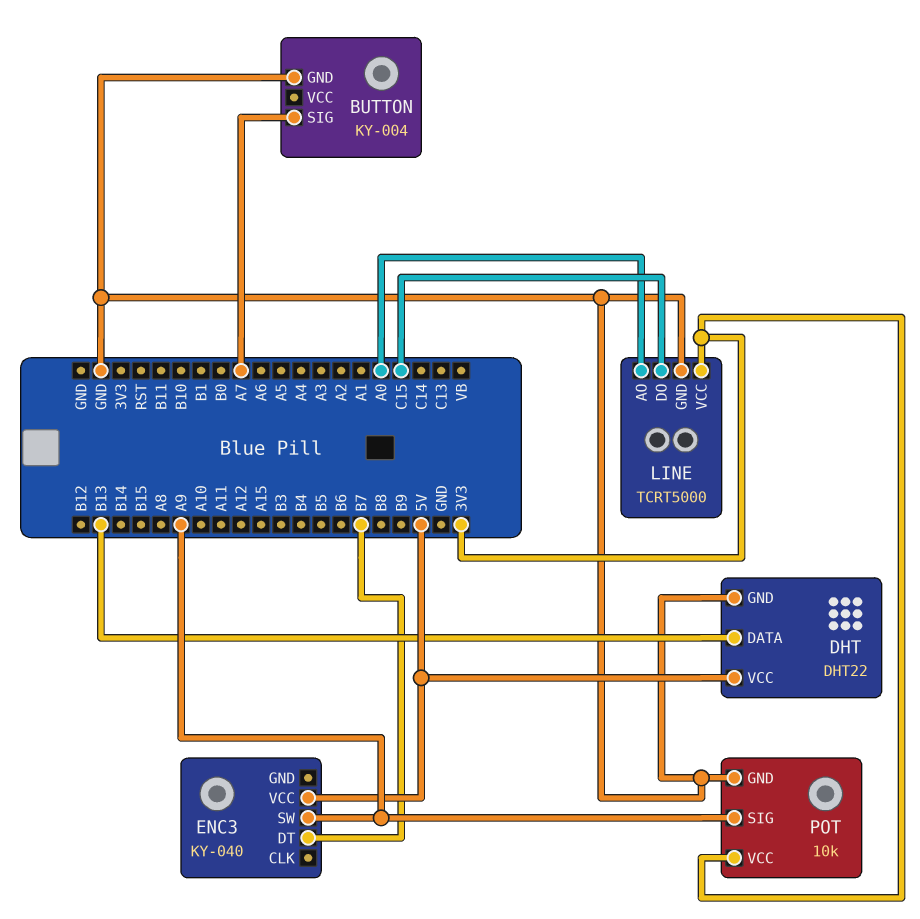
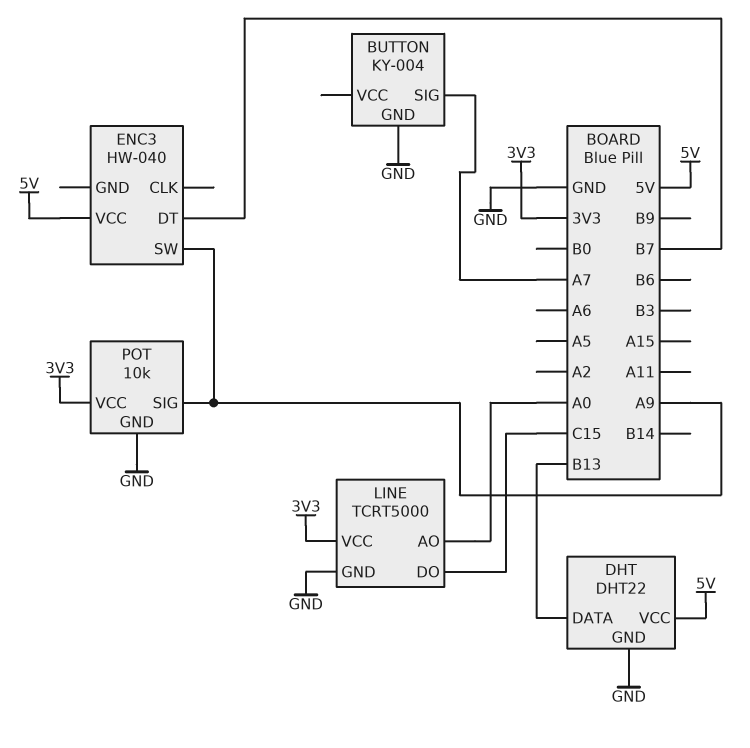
ENC3: KY-040 -> HW-040

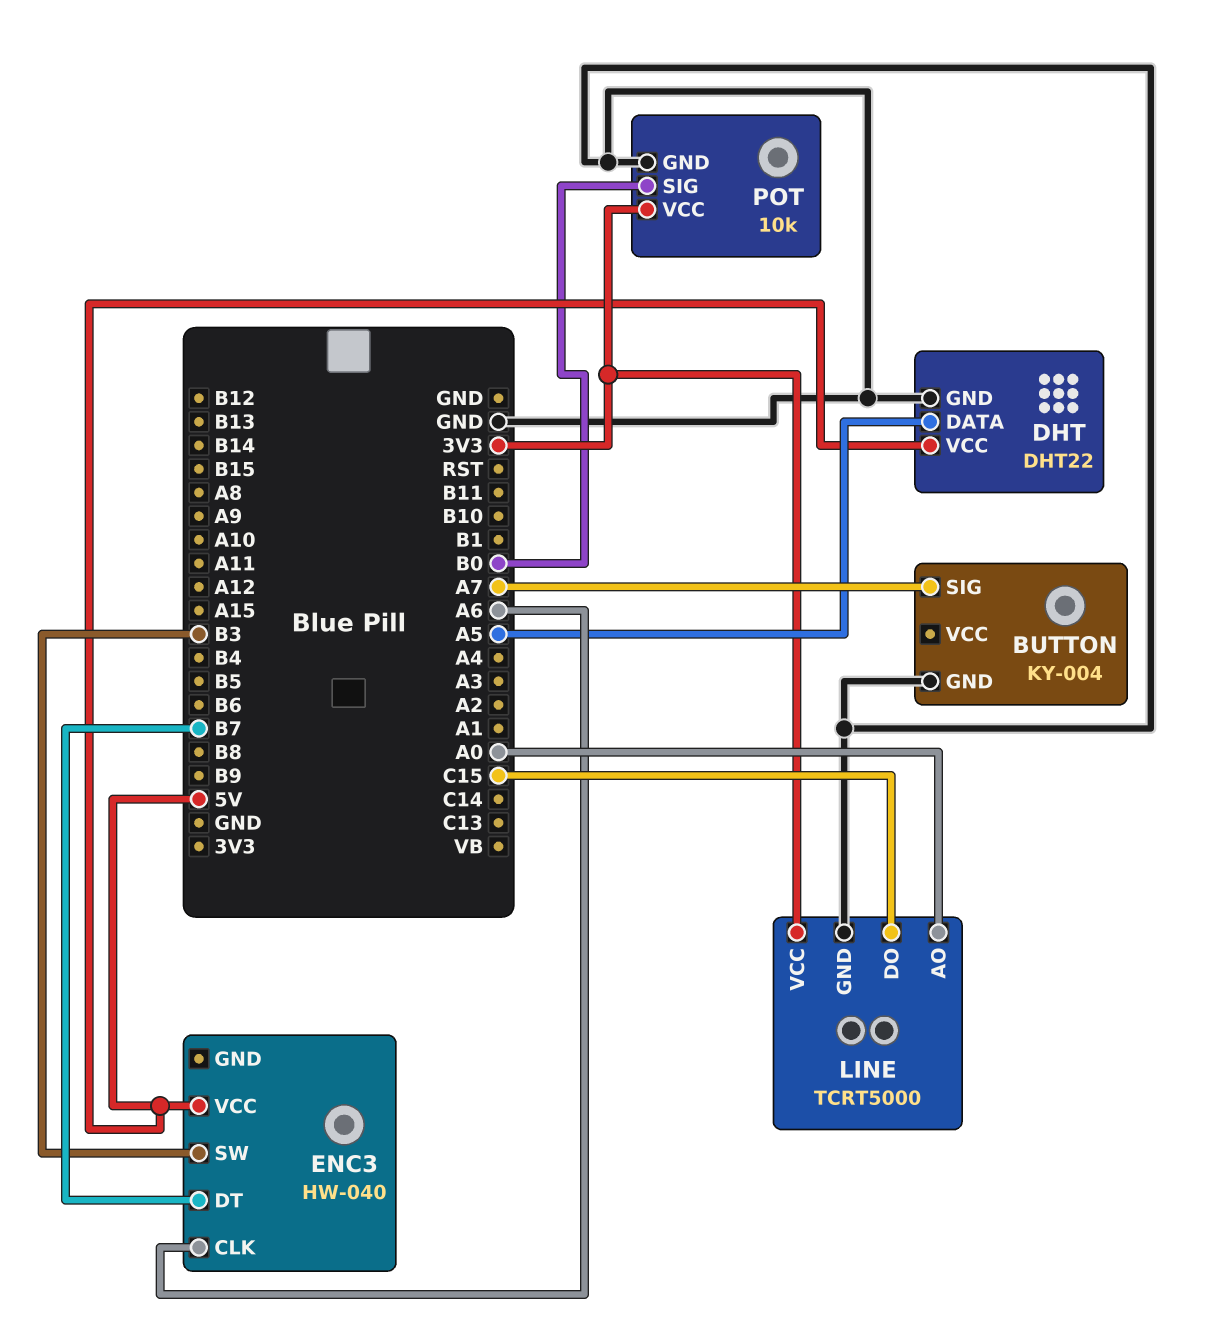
DHT pin DATA: B13 -> A5
ENC3 pin CLK: none -> A6
ENC3 pin SW: A9 -> B3
POT pin SIG: A9 -> B0

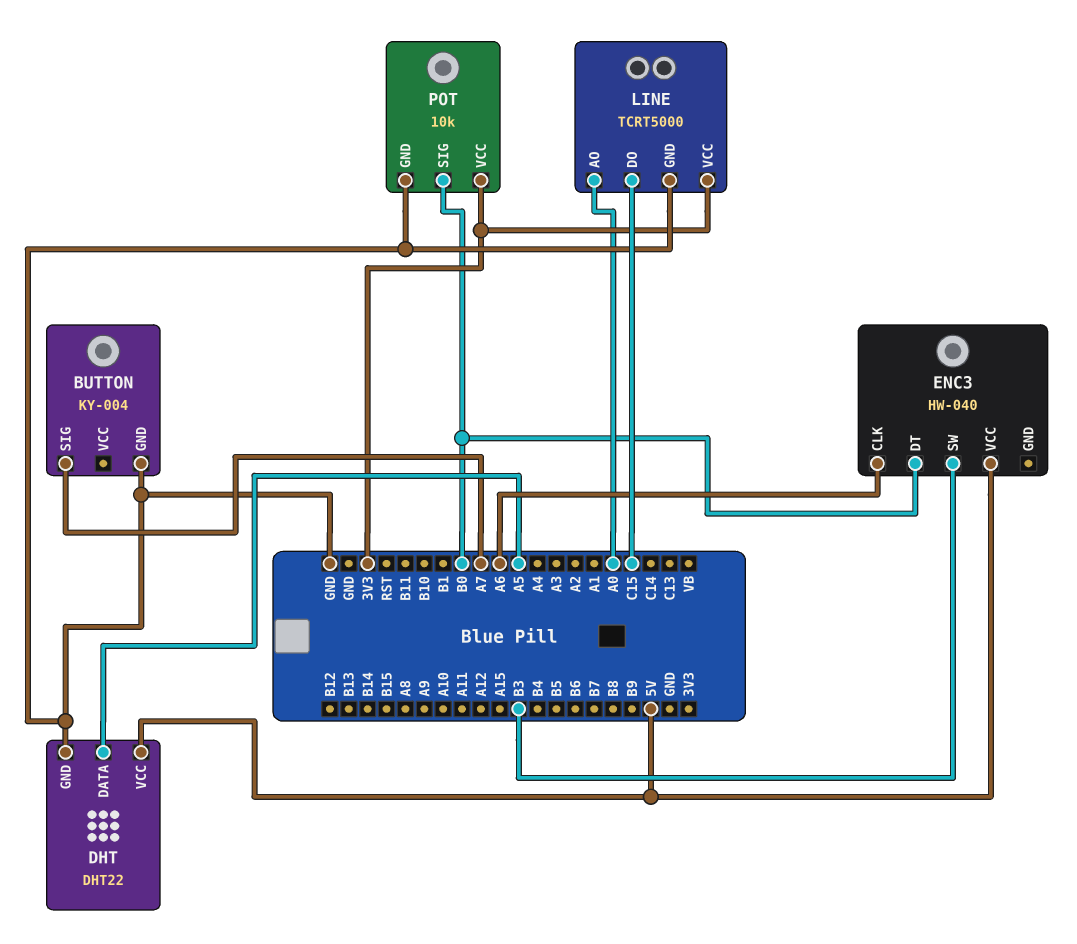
ENC3 pin DT: B7 -> B0

